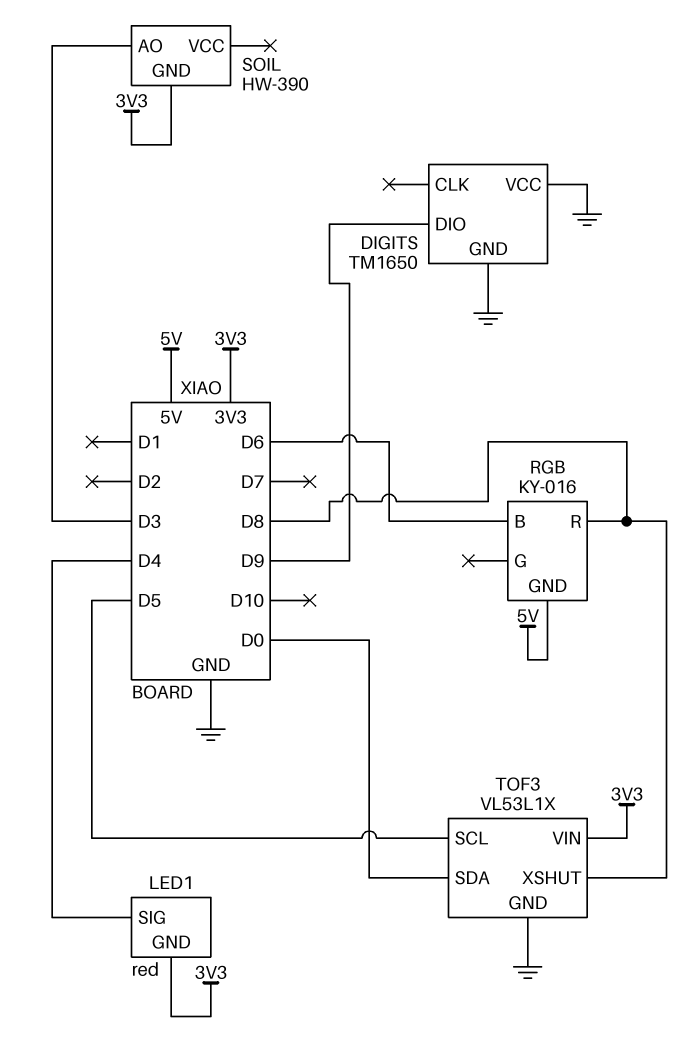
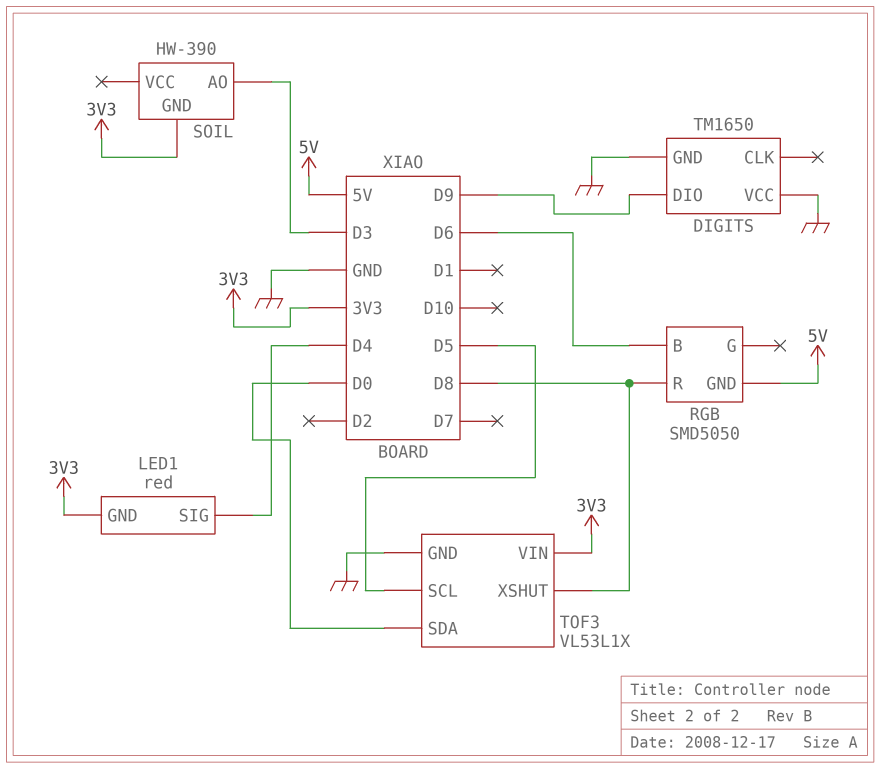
RGB: KY-016 -> SMD5050

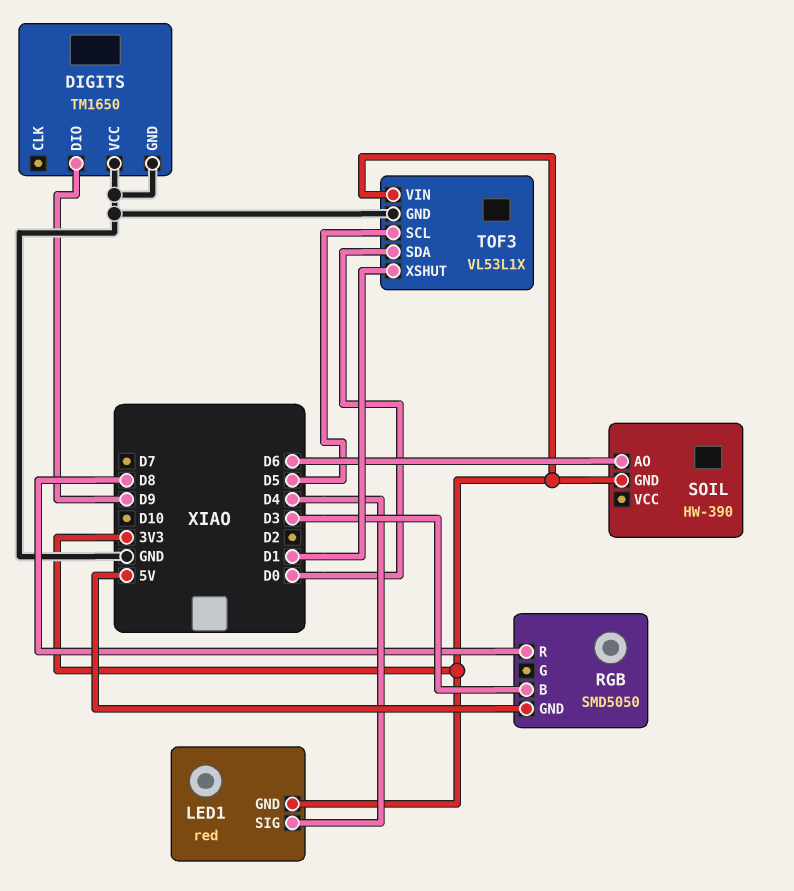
RGB pin B: D6 -> D3
SOIL pin AO: D3 -> D6
TOF3 pin XSHUT: D8 -> D1

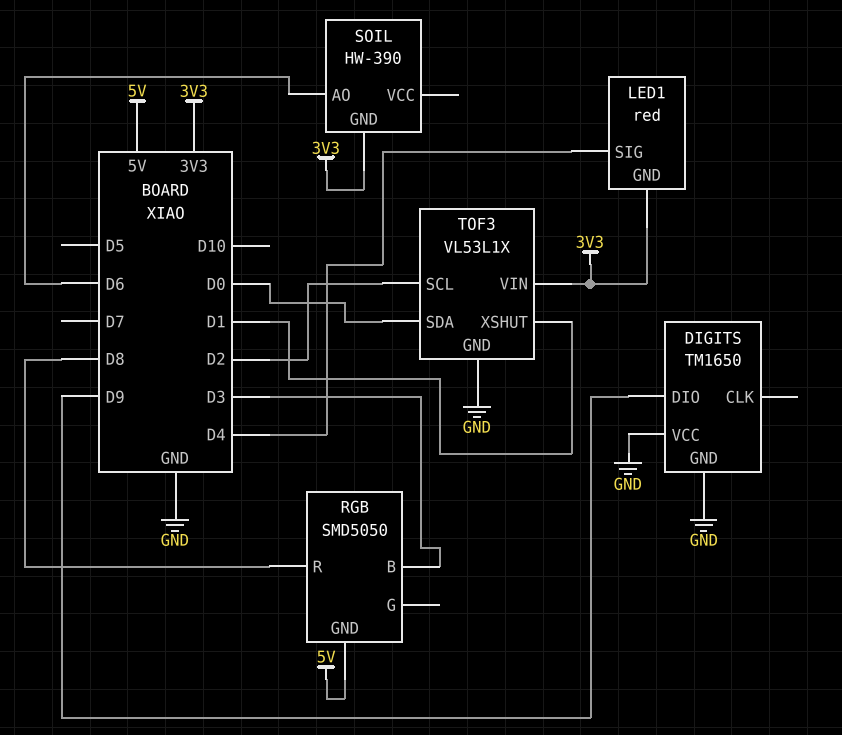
TOF3 pin SCL: D5 -> D2

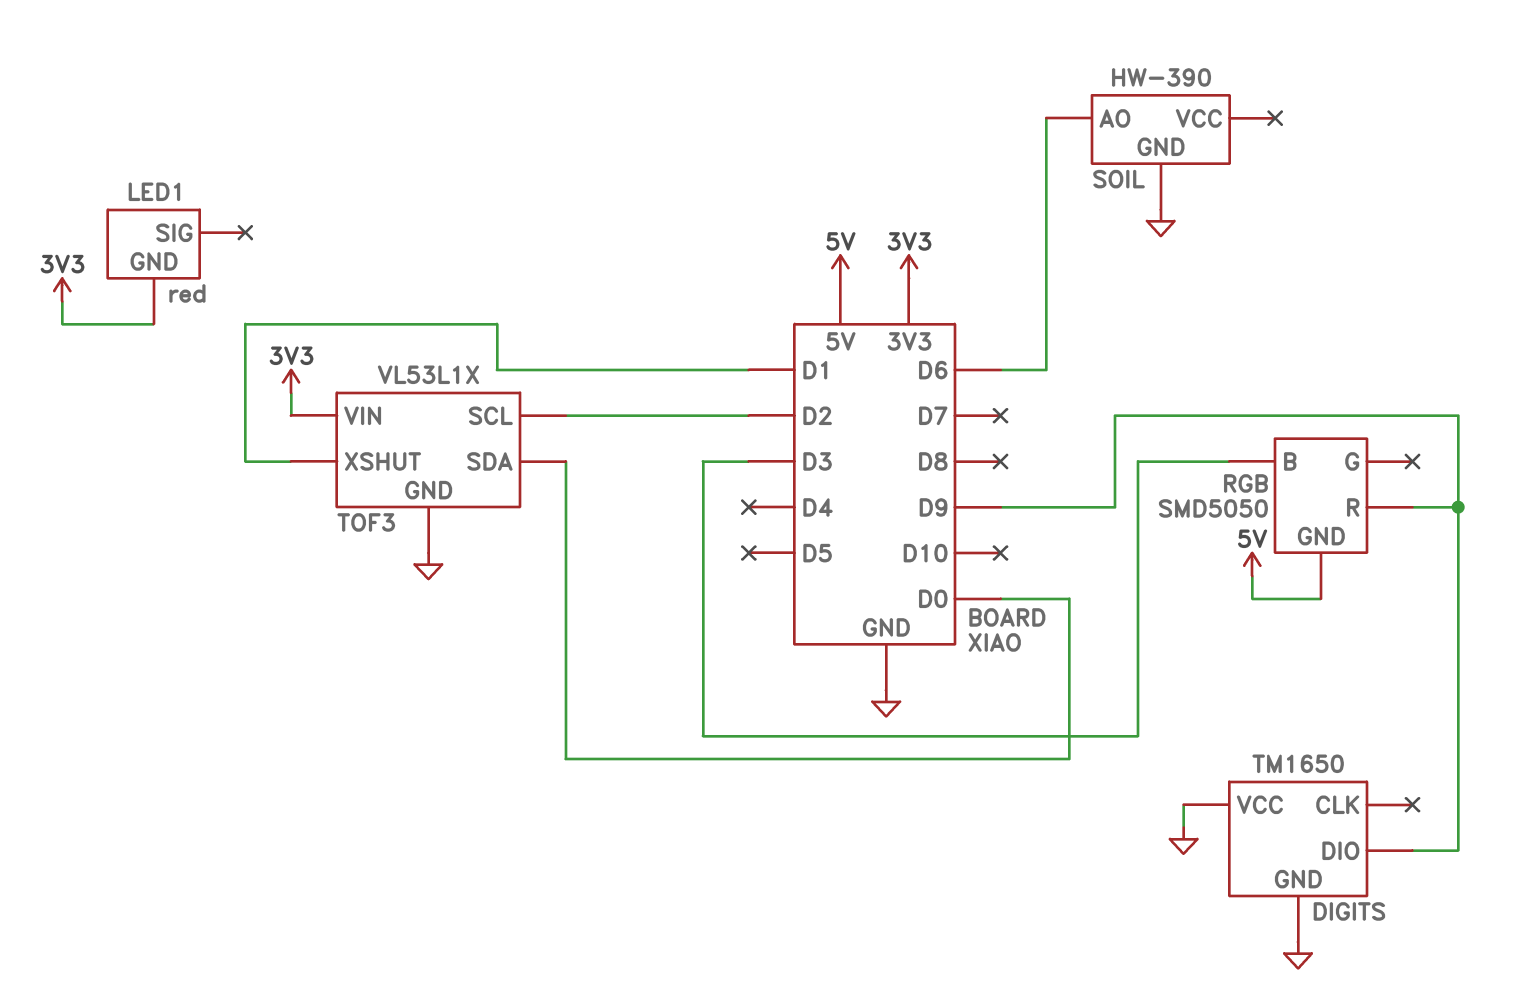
LED1 pin SIG: D4 -> none
RGB pin R: D8 -> D9
SOIL pin GND: 3V3 -> GND

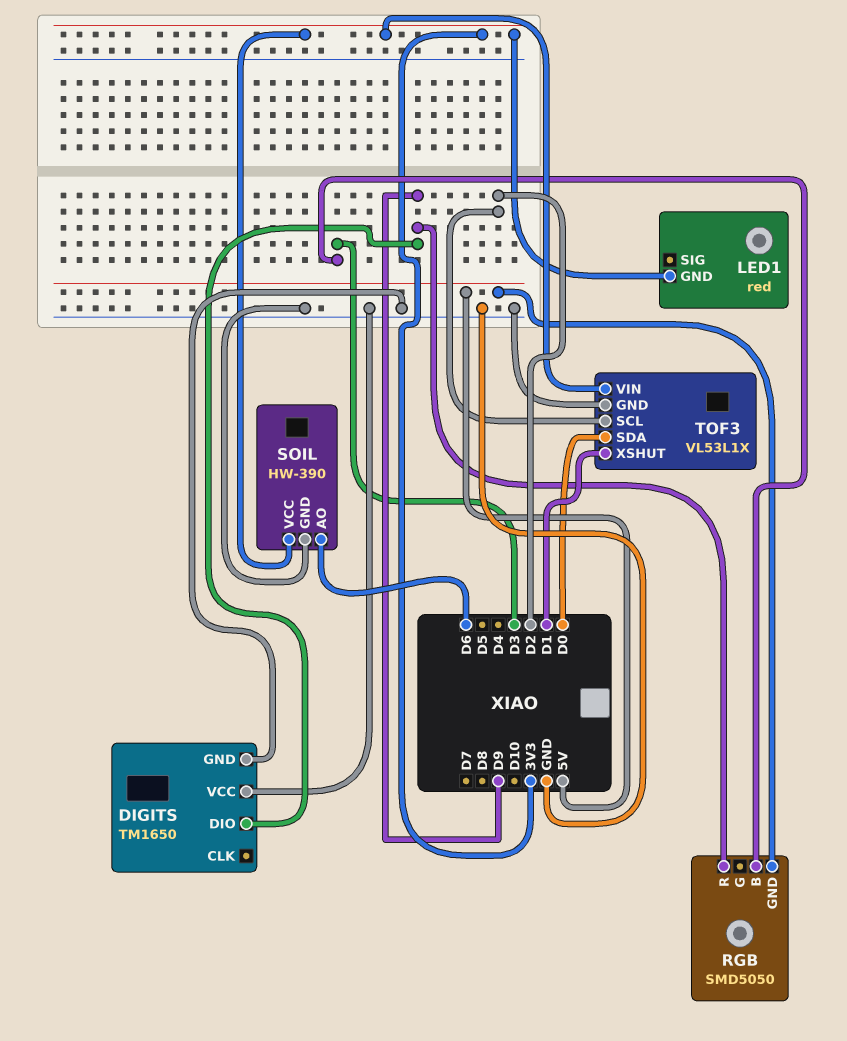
SOIL pin VCC: none -> 3V3

